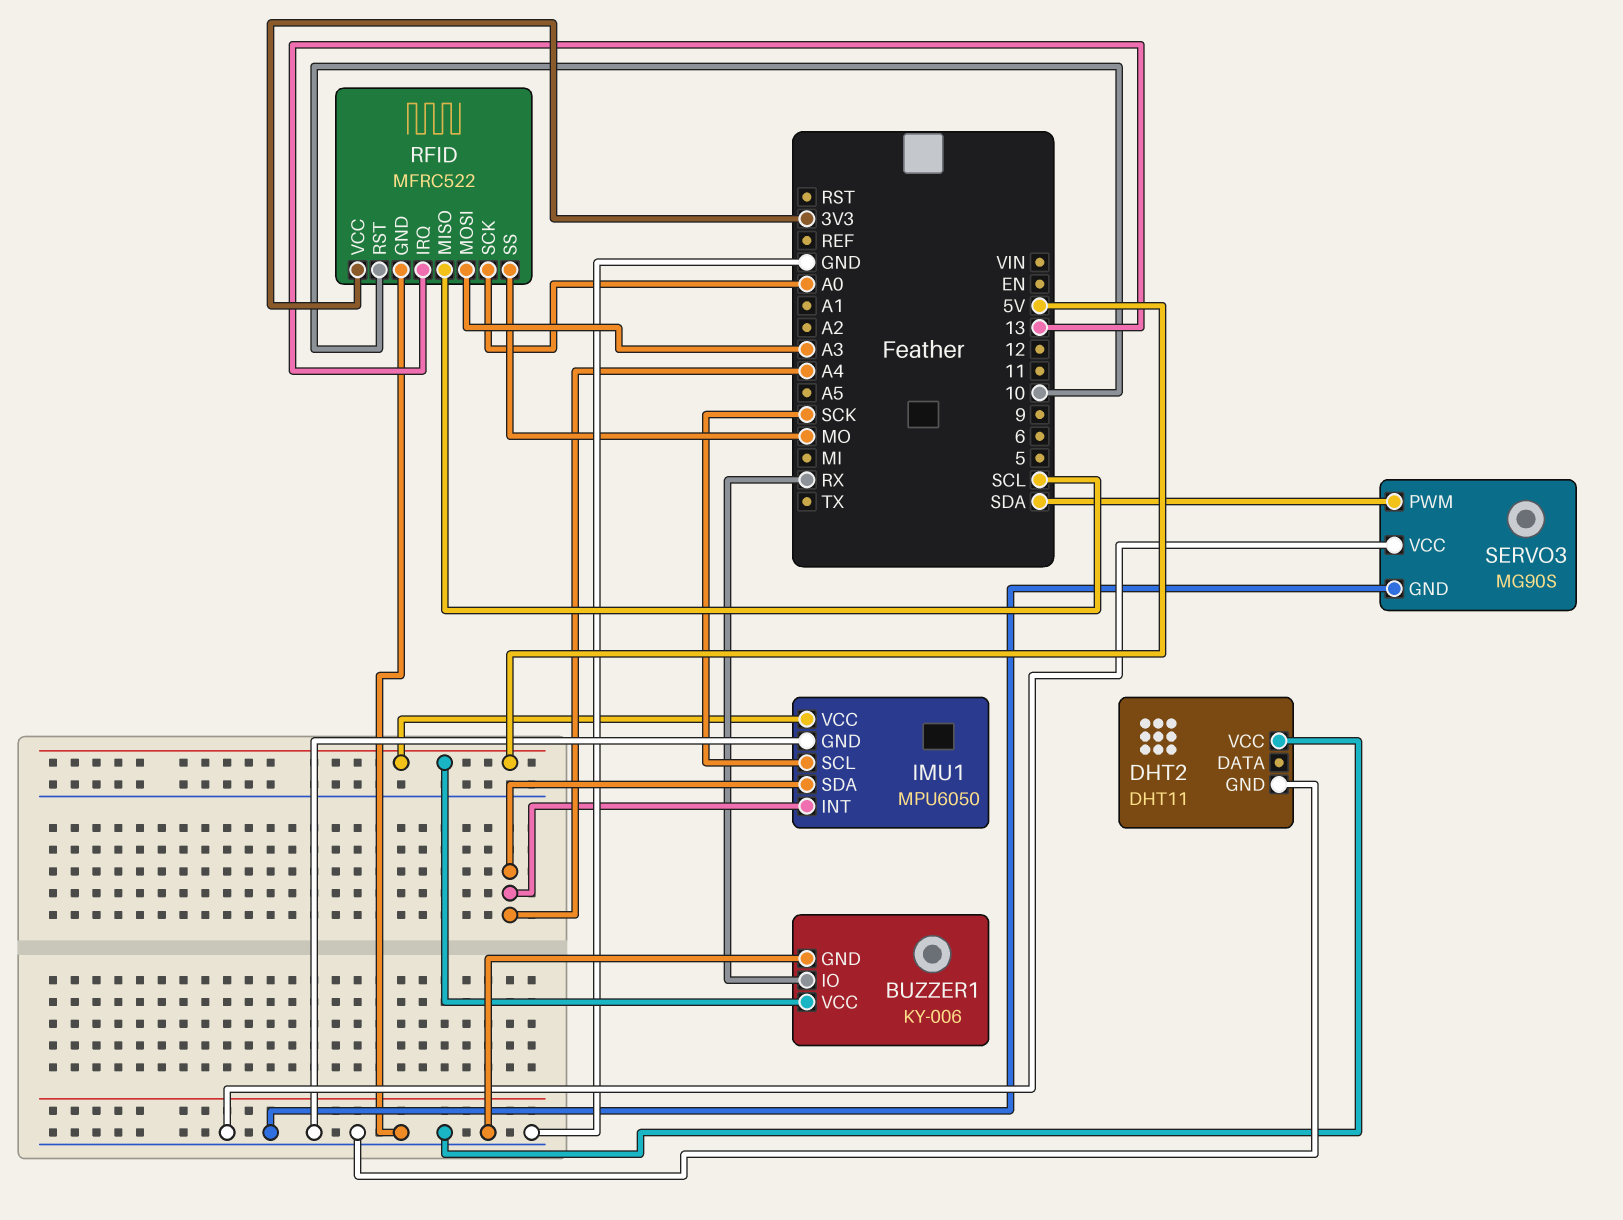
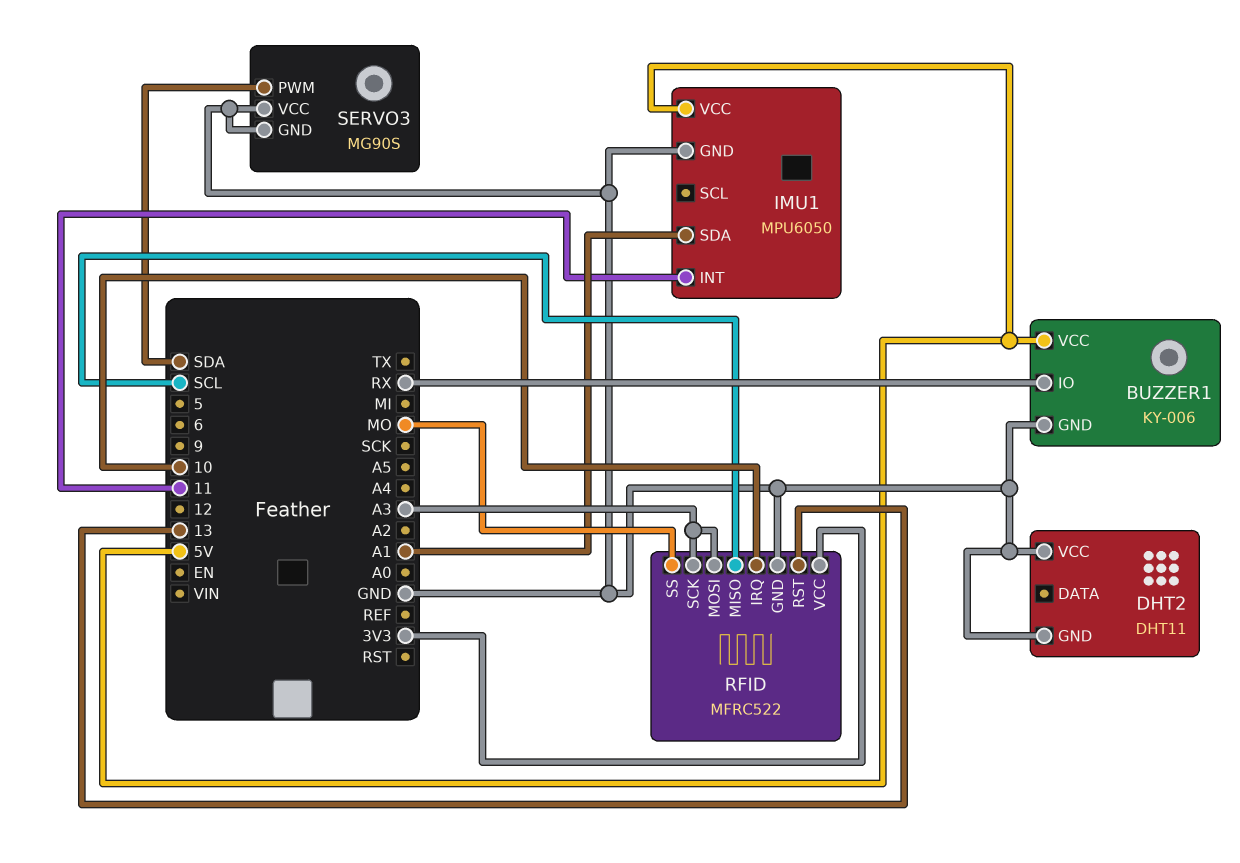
IMU1 pin INT: A4 -> 11
IMU1 pin SCL: SCK -> none
IMU1 pin SDA: A4 -> A1
RFID pin IRQ: 13 -> 10
RFID pin RST: 10 -> 13
RFID pin SCK: A0 -> A3

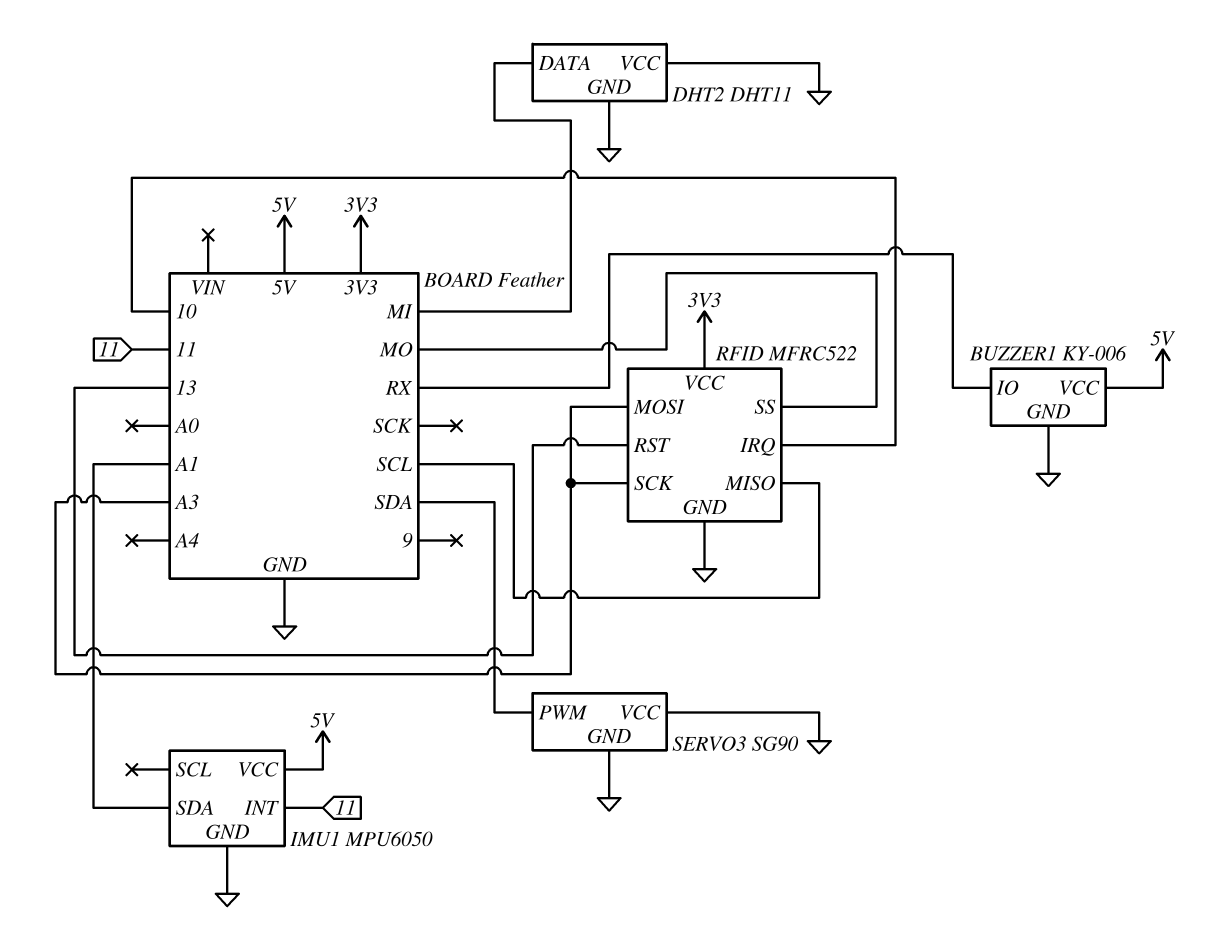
DHT2 pin DATA: none -> MI
SERVO3: MG90S -> SG90

